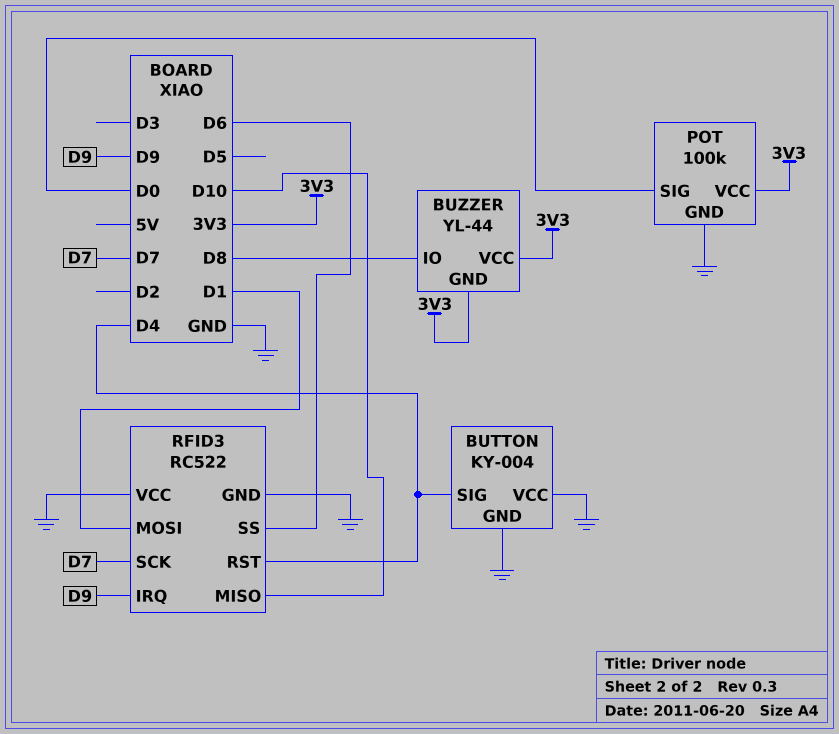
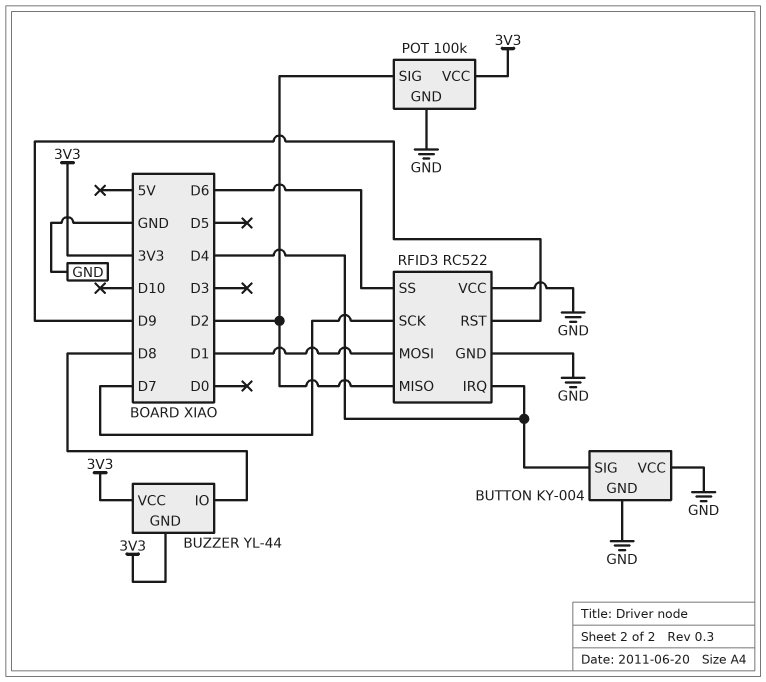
POT pin SIG: D0 -> D2
RFID3 pin IRQ: D9 -> D4
RFID3 pin MISO: D10 -> D2
RFID3 pin RST: D4 -> D9

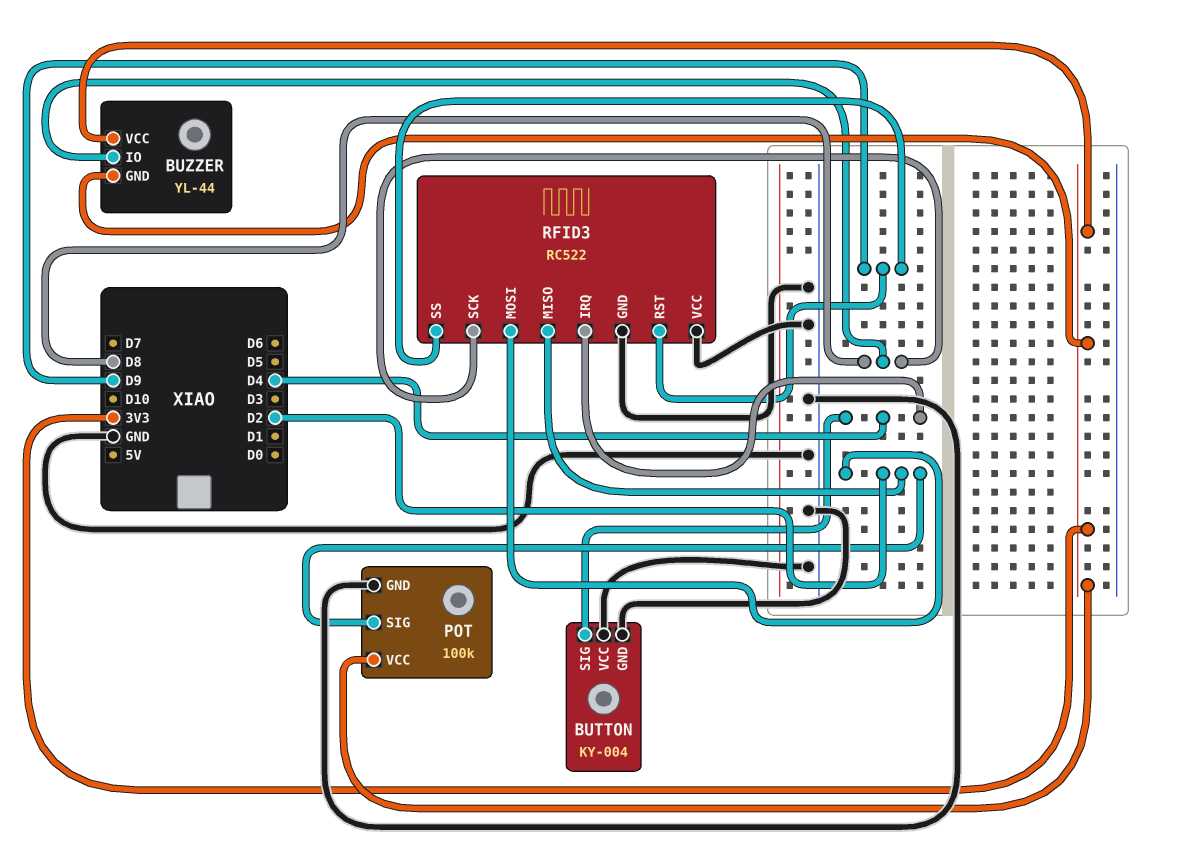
RFID3 pin MOSI: D1 -> D2
RFID3 pin SCK: D7 -> D8
RFID3 pin SS: D6 -> D9

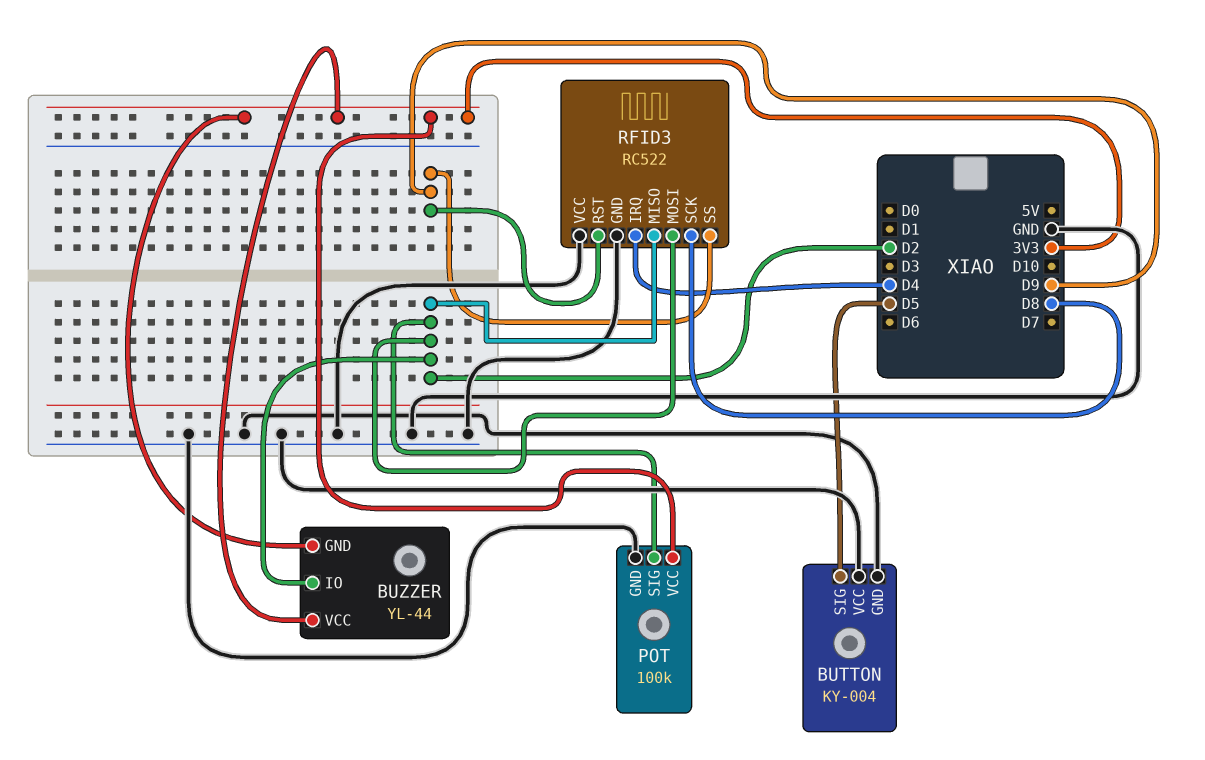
BUTTON pin SIG: D4 -> D5
BUZZER pin IO: D8 -> D2

